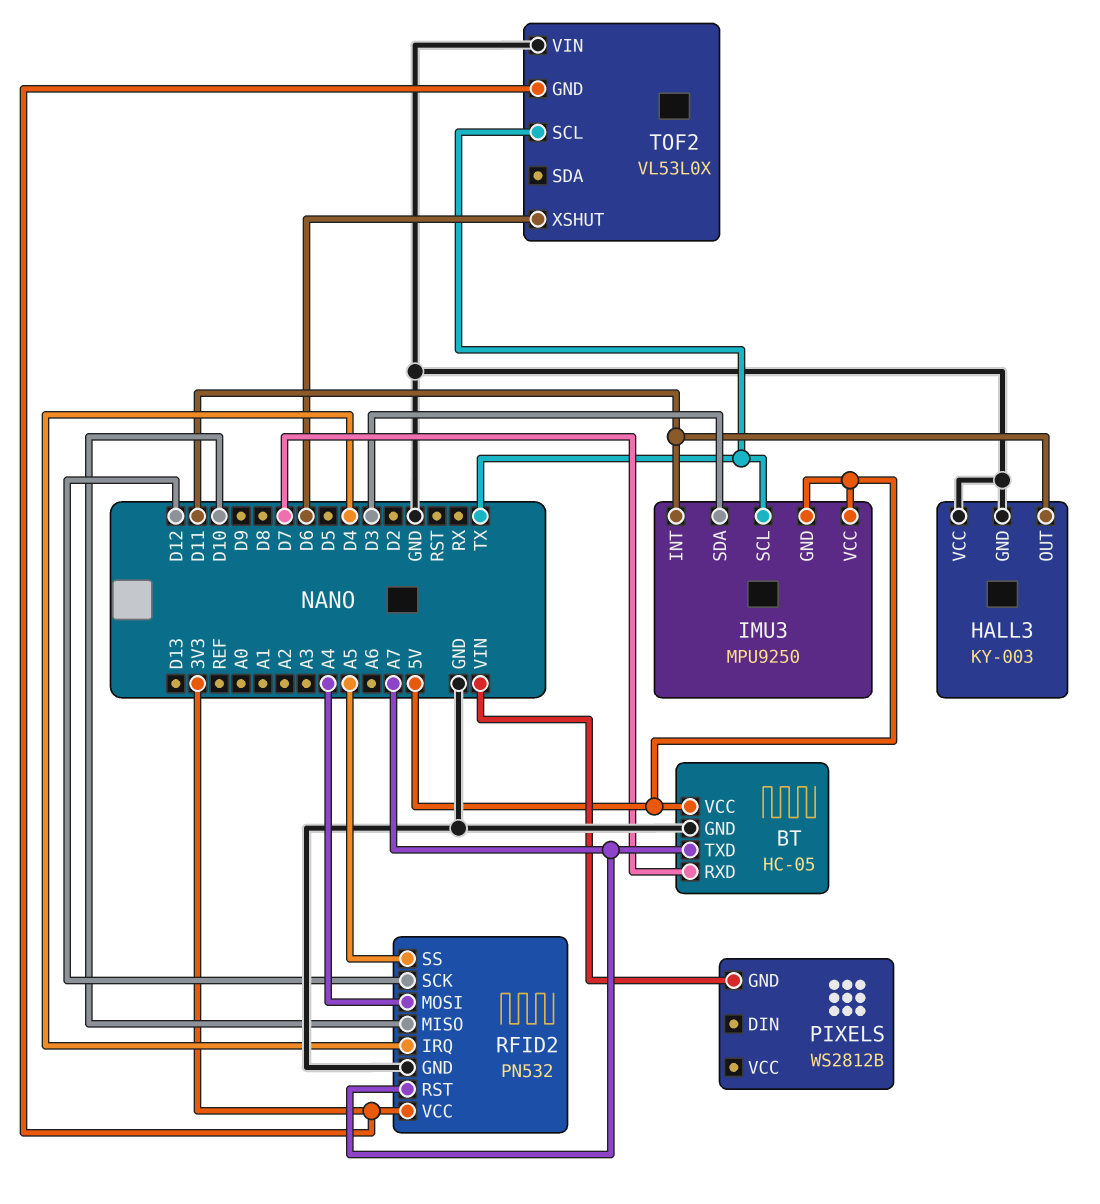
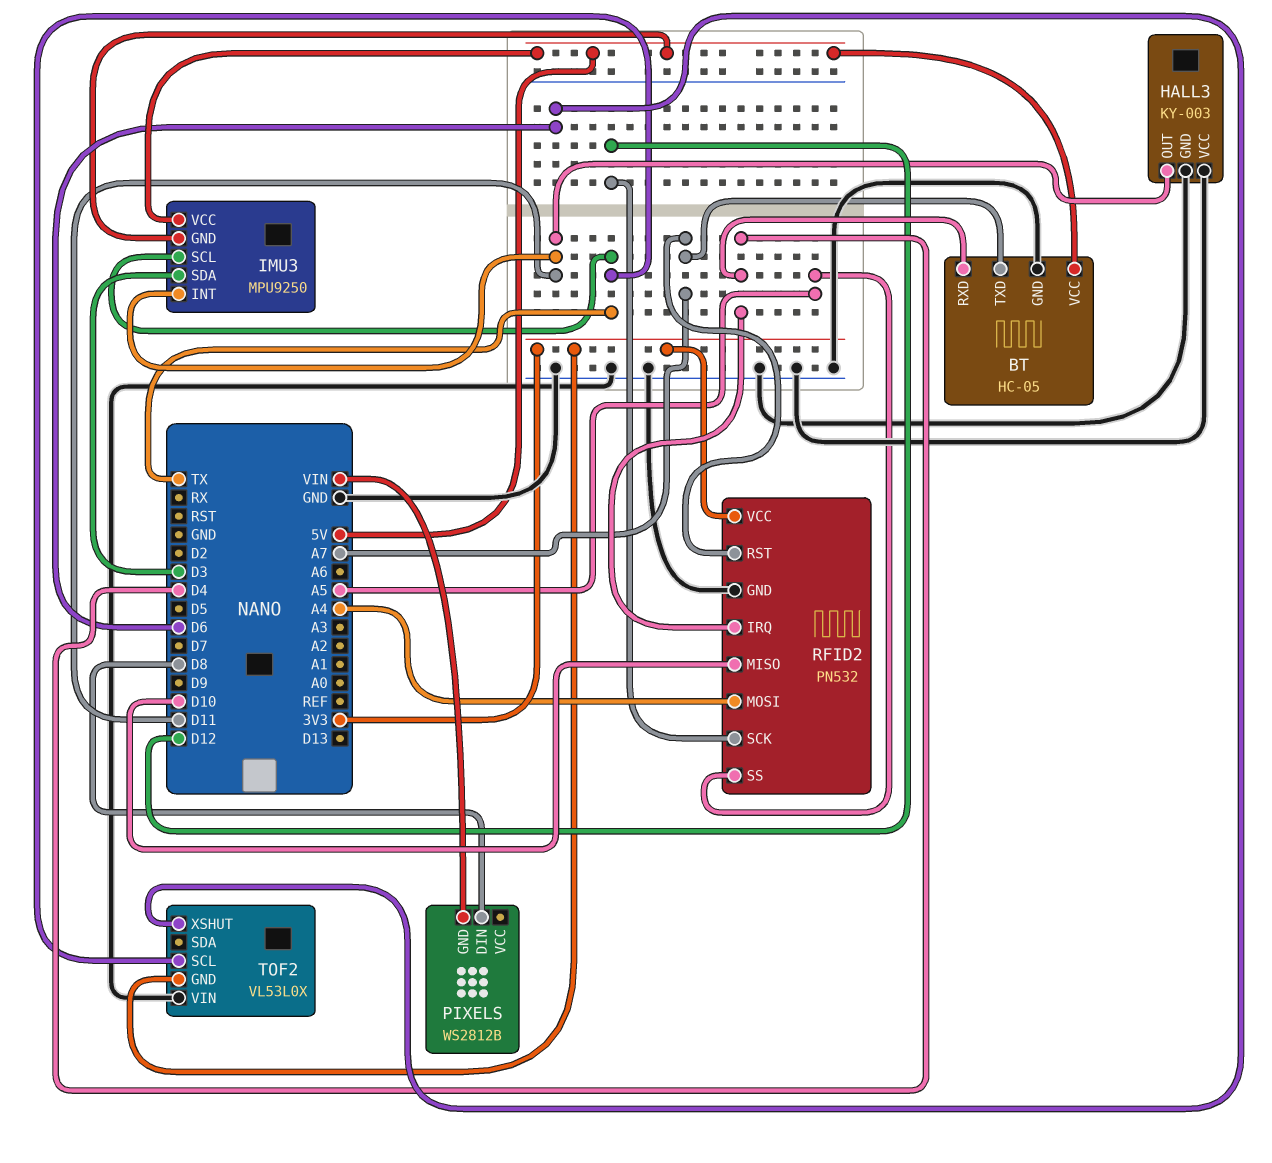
BT pin RXD: D7 -> D4
PIXELS pin DIN: none -> D8

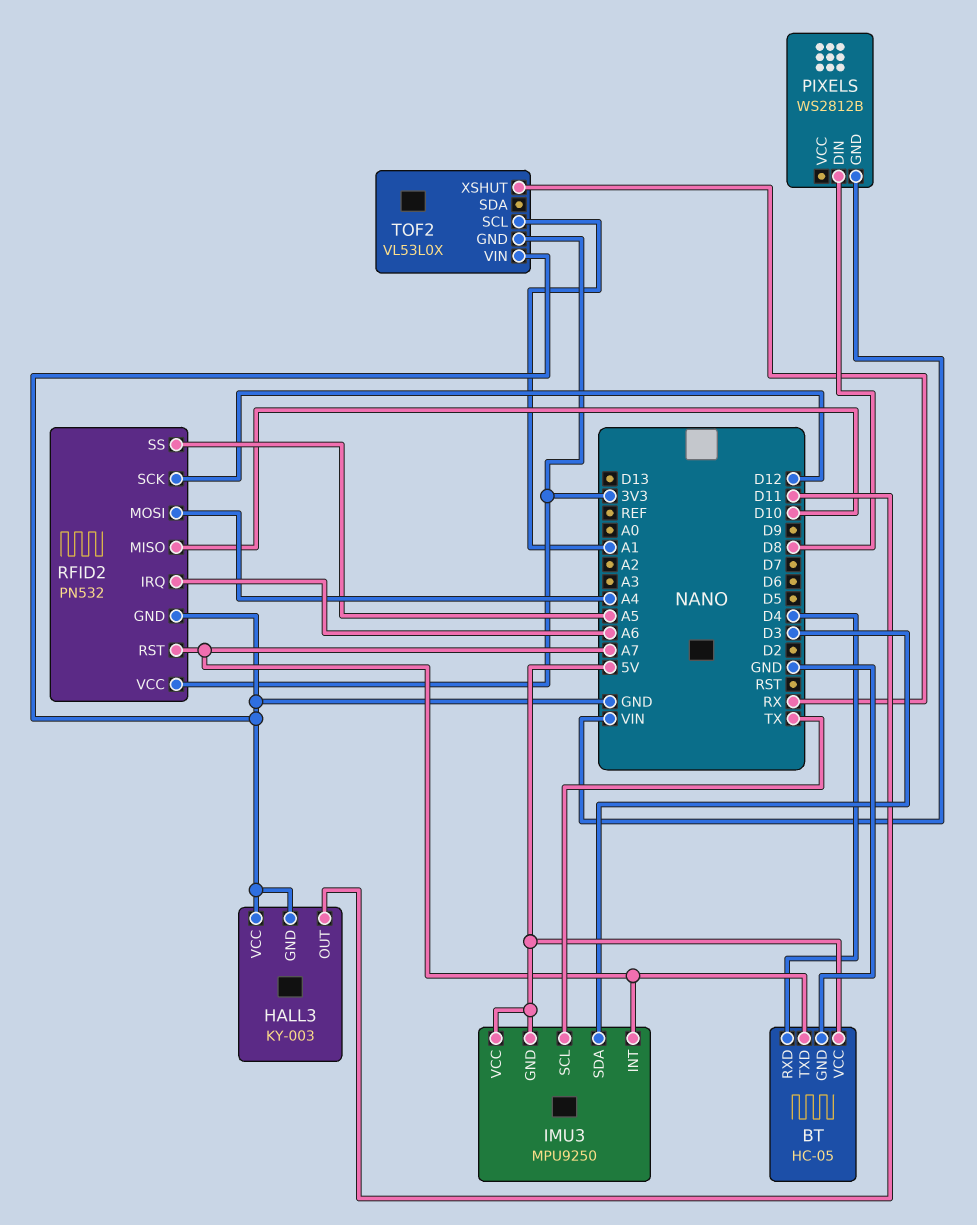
IMU3 pin INT: D11 -> A7
RFID2 pin IRQ: D4 -> A6
TOF2 pin SCL: TX -> A1
TOF2 pin XSHUT: D6 -> RX

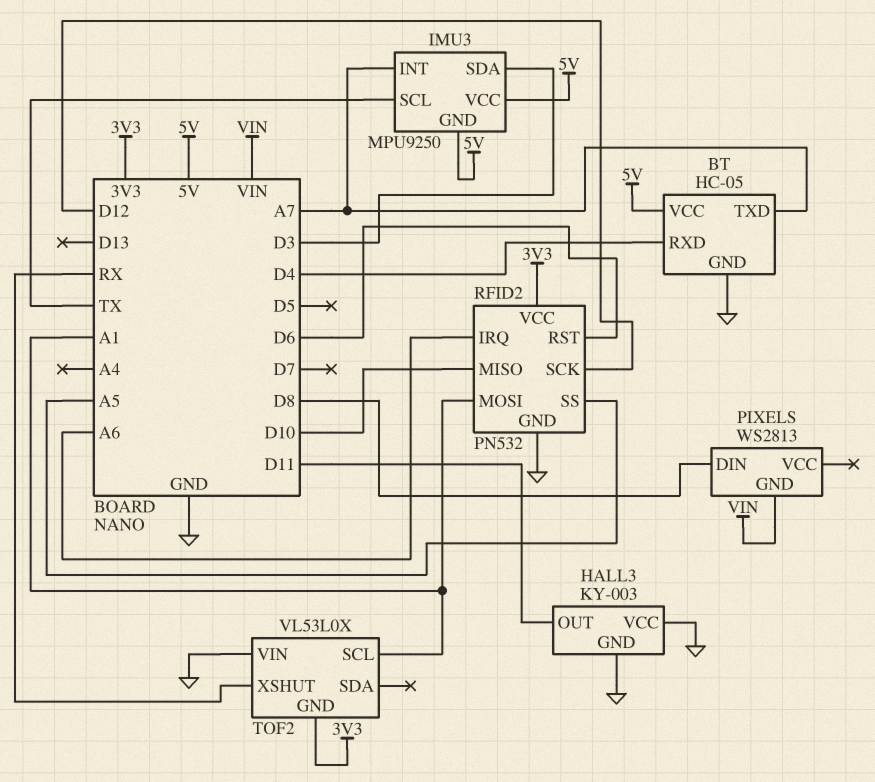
PIXELS: WS2812B -> WS2813
RFID2 pin MOSI: A4 -> A1
RFID2 pin RST: A7 -> D6

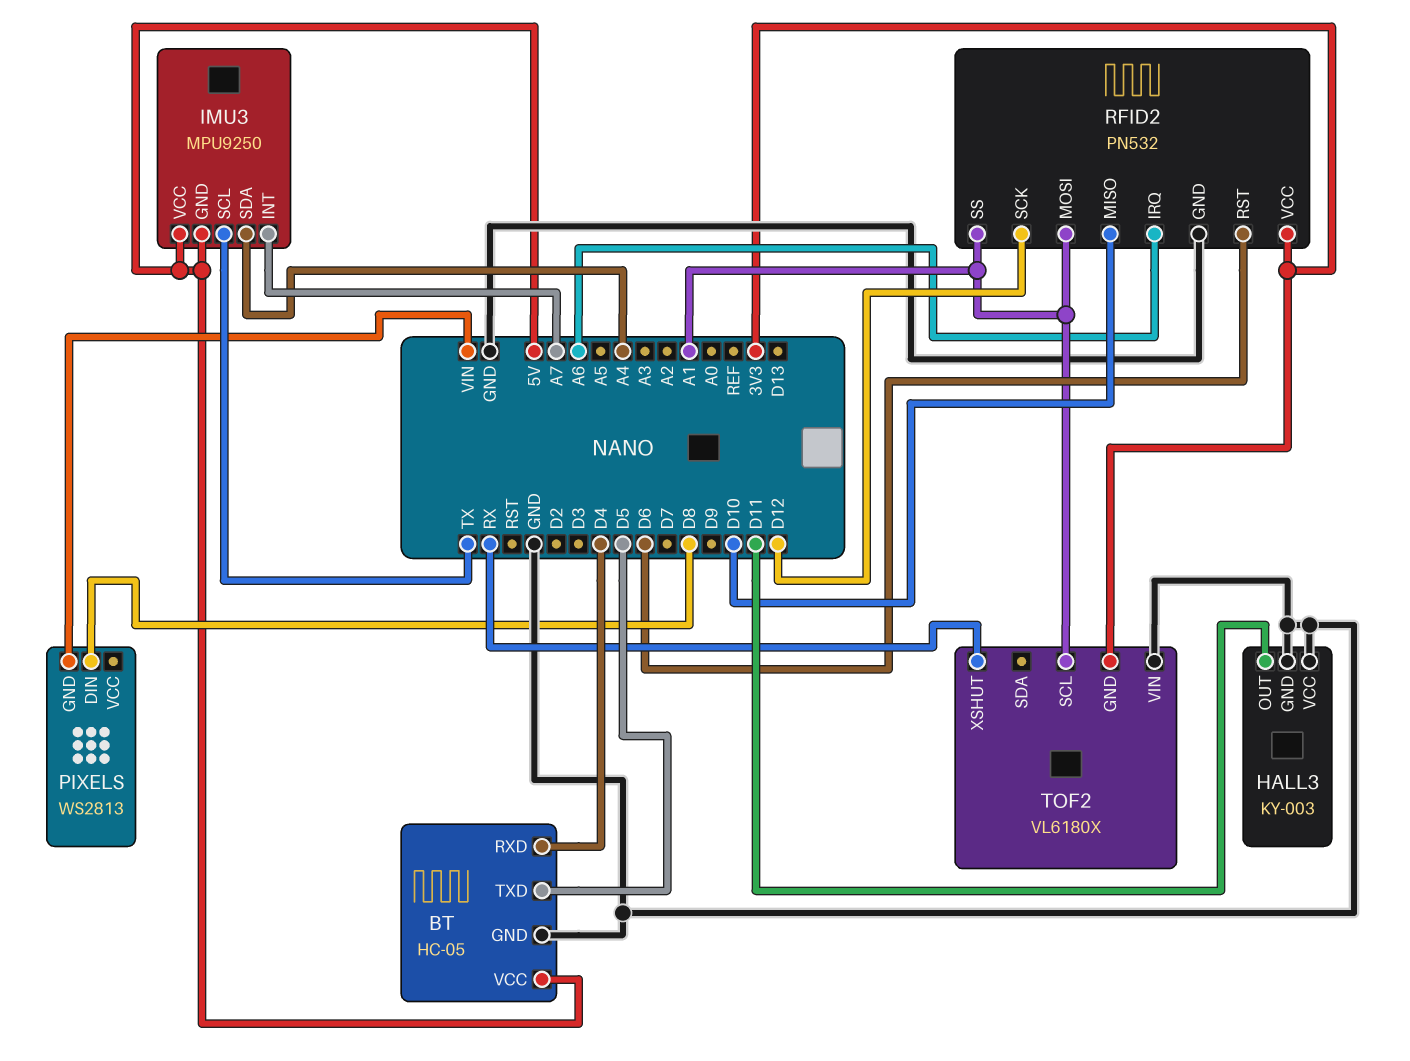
BT pin TXD: A7 -> D5
IMU3 pin SDA: D3 -> A4
RFID2 pin SS: A5 -> A1
TOF2: VL53L0X -> VL6180X

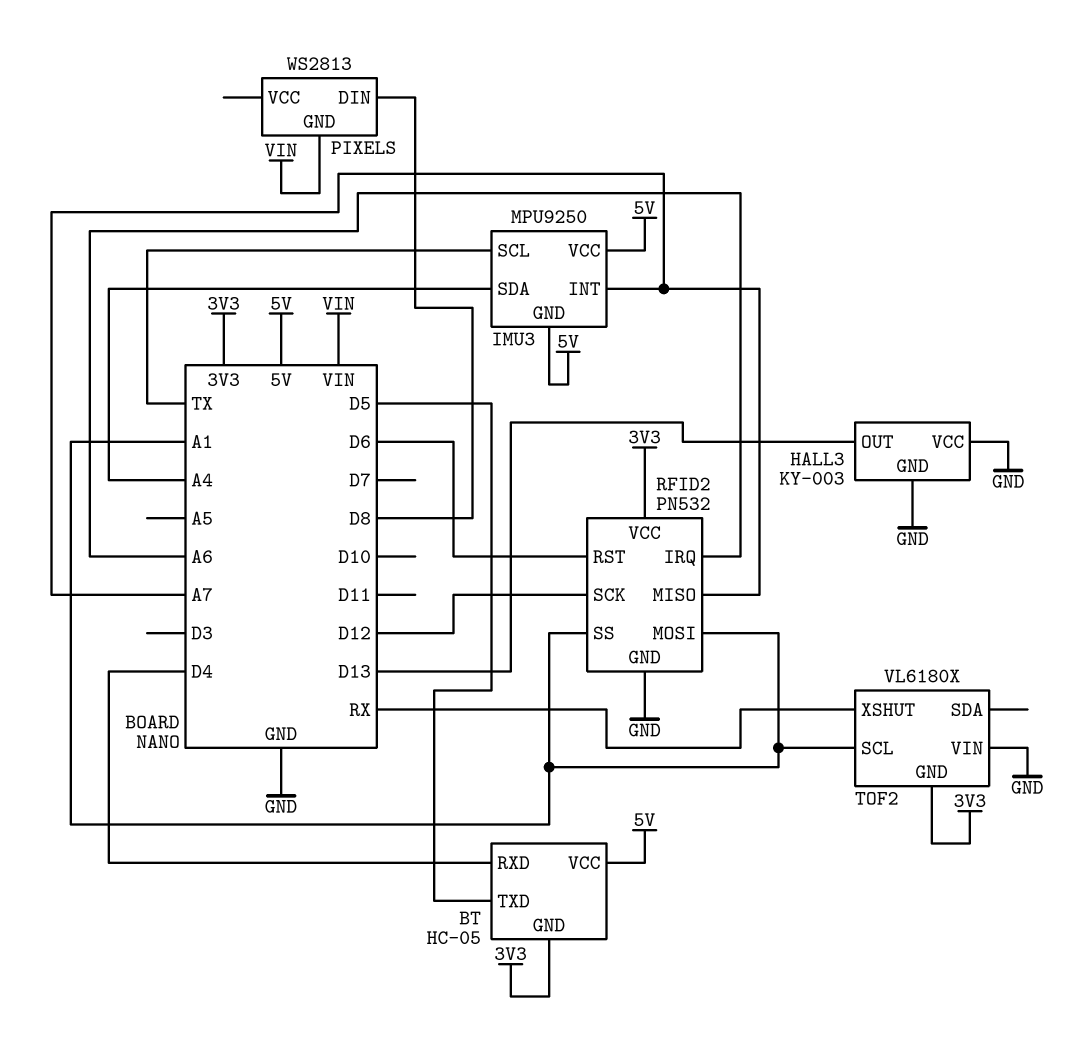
BT pin GND: GND -> 3V3
HALL3 pin OUT: D11 -> D13
RFID2 pin MISO: D10 -> A7

